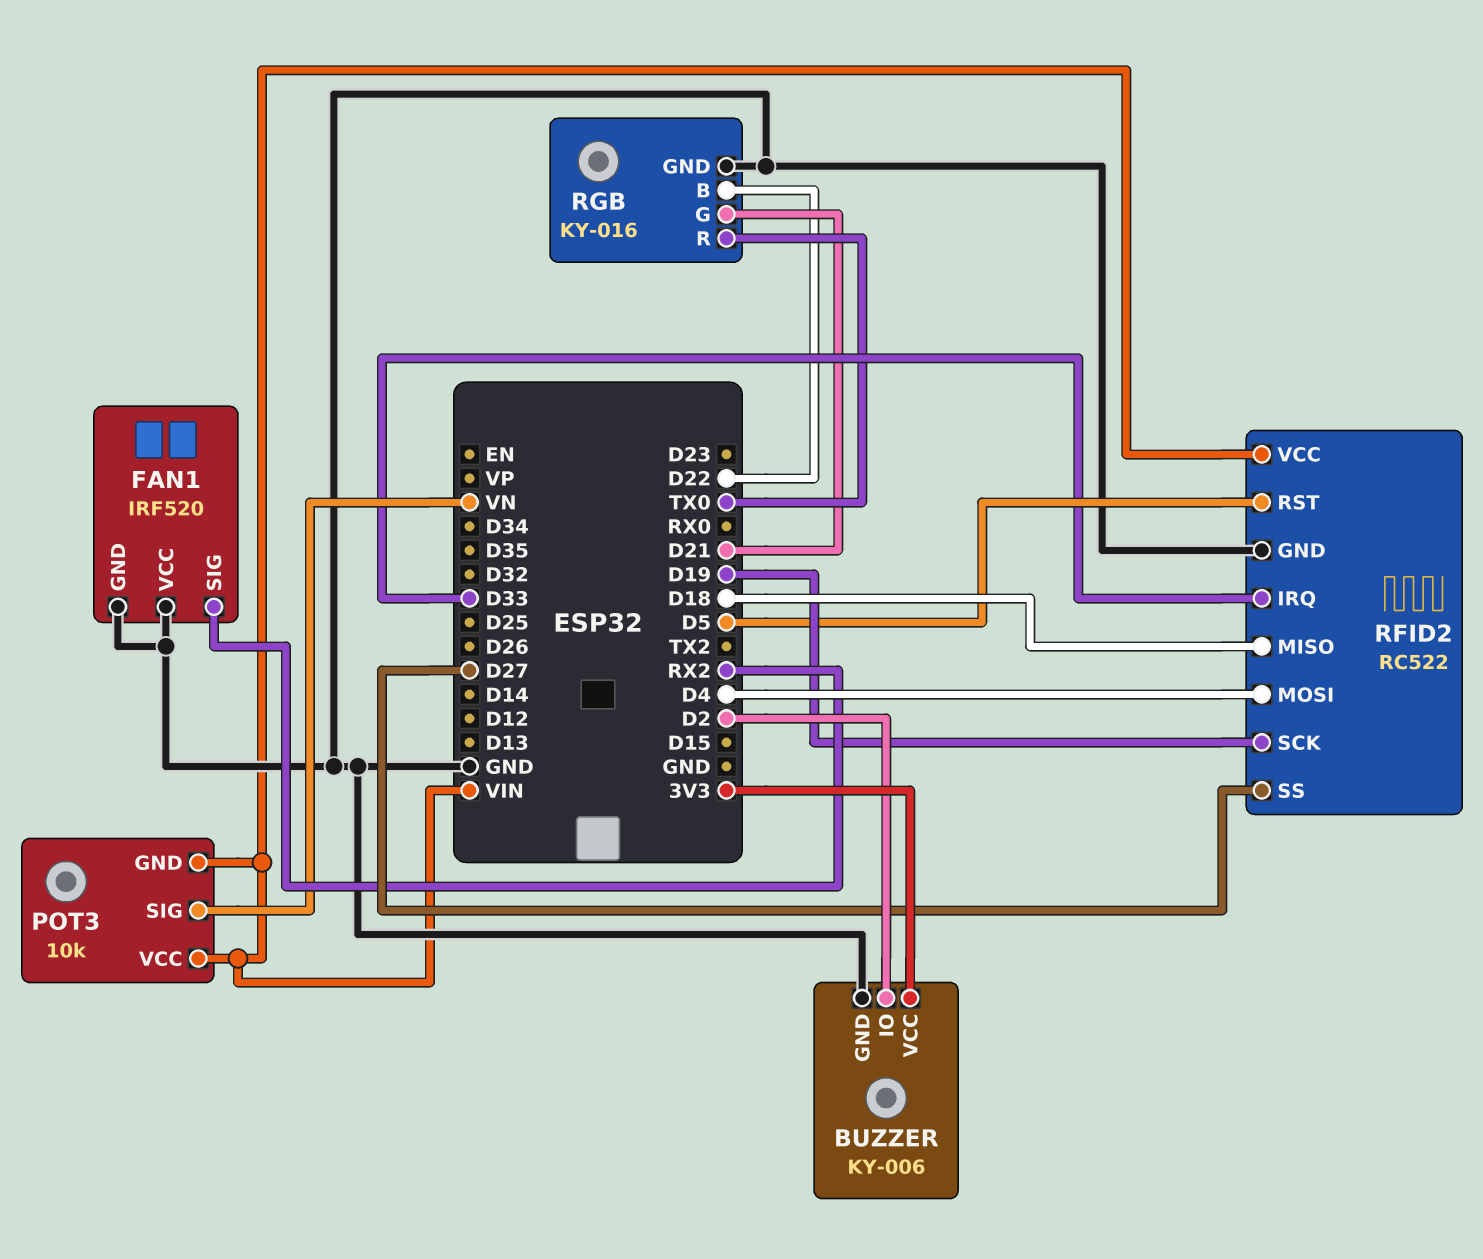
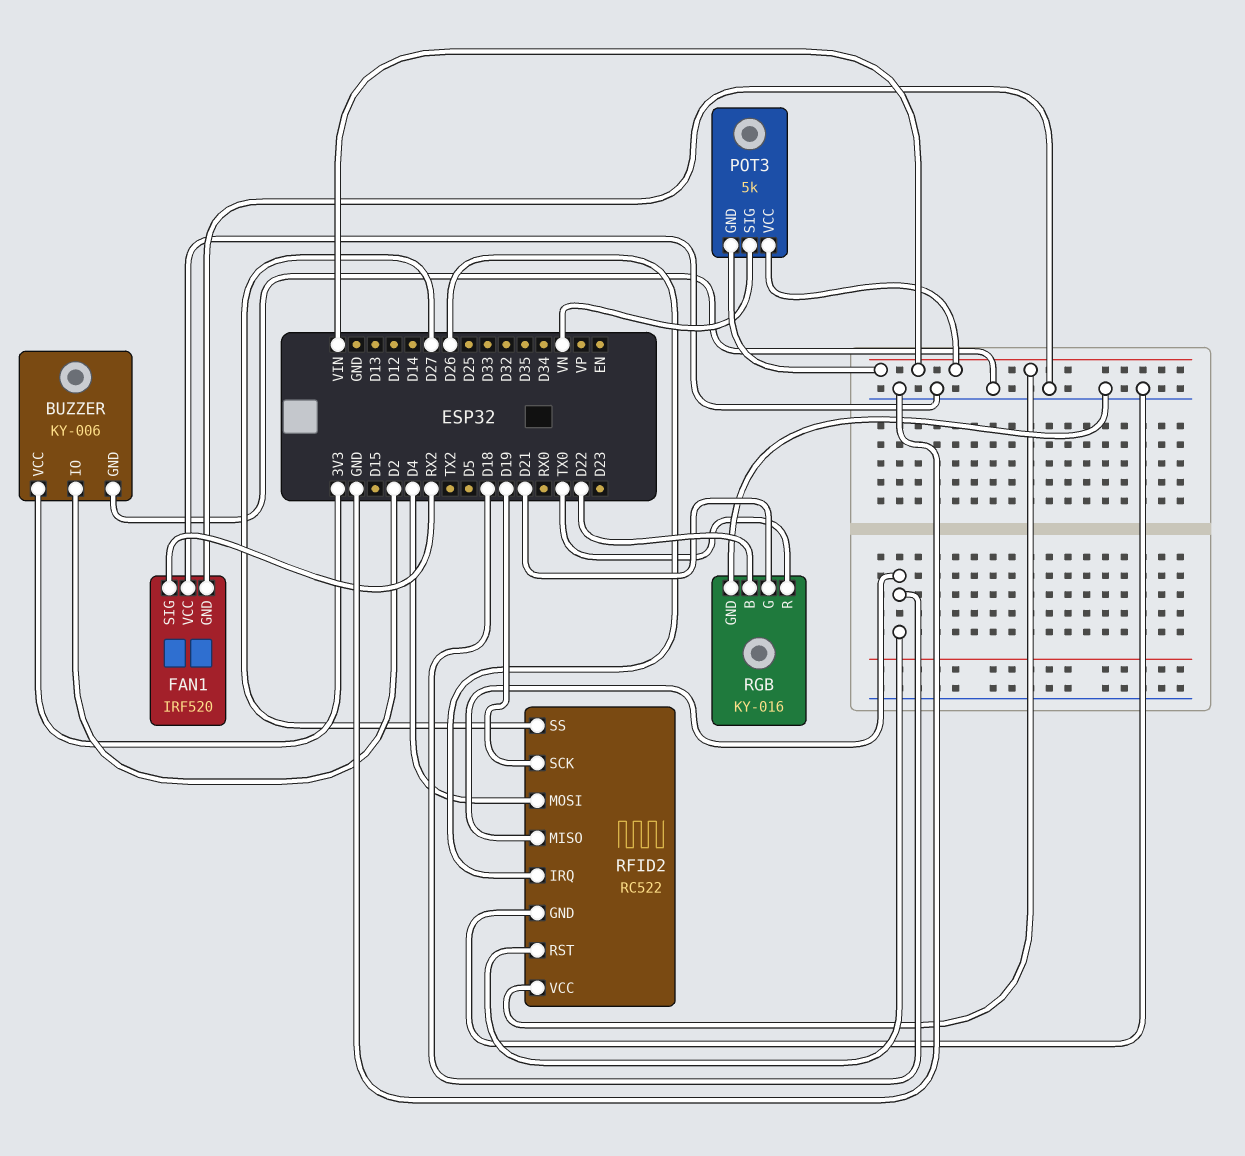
POT3: 10k -> 5k
RFID2 pin IRQ: D33 -> D26
RFID2 pin RST: D5 -> D18

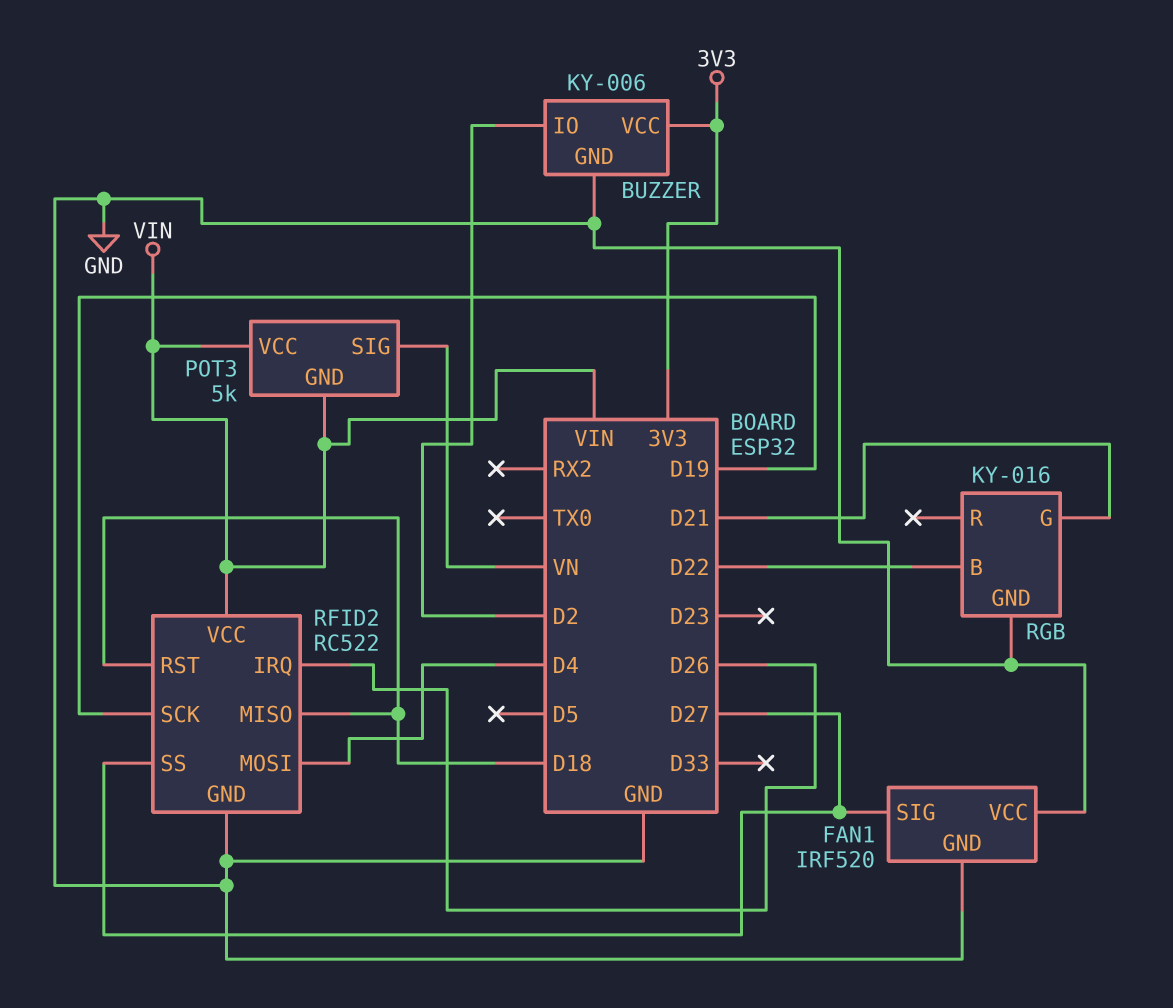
FAN1 pin SIG: RX2 -> D27
RGB pin R: TX0 -> none

